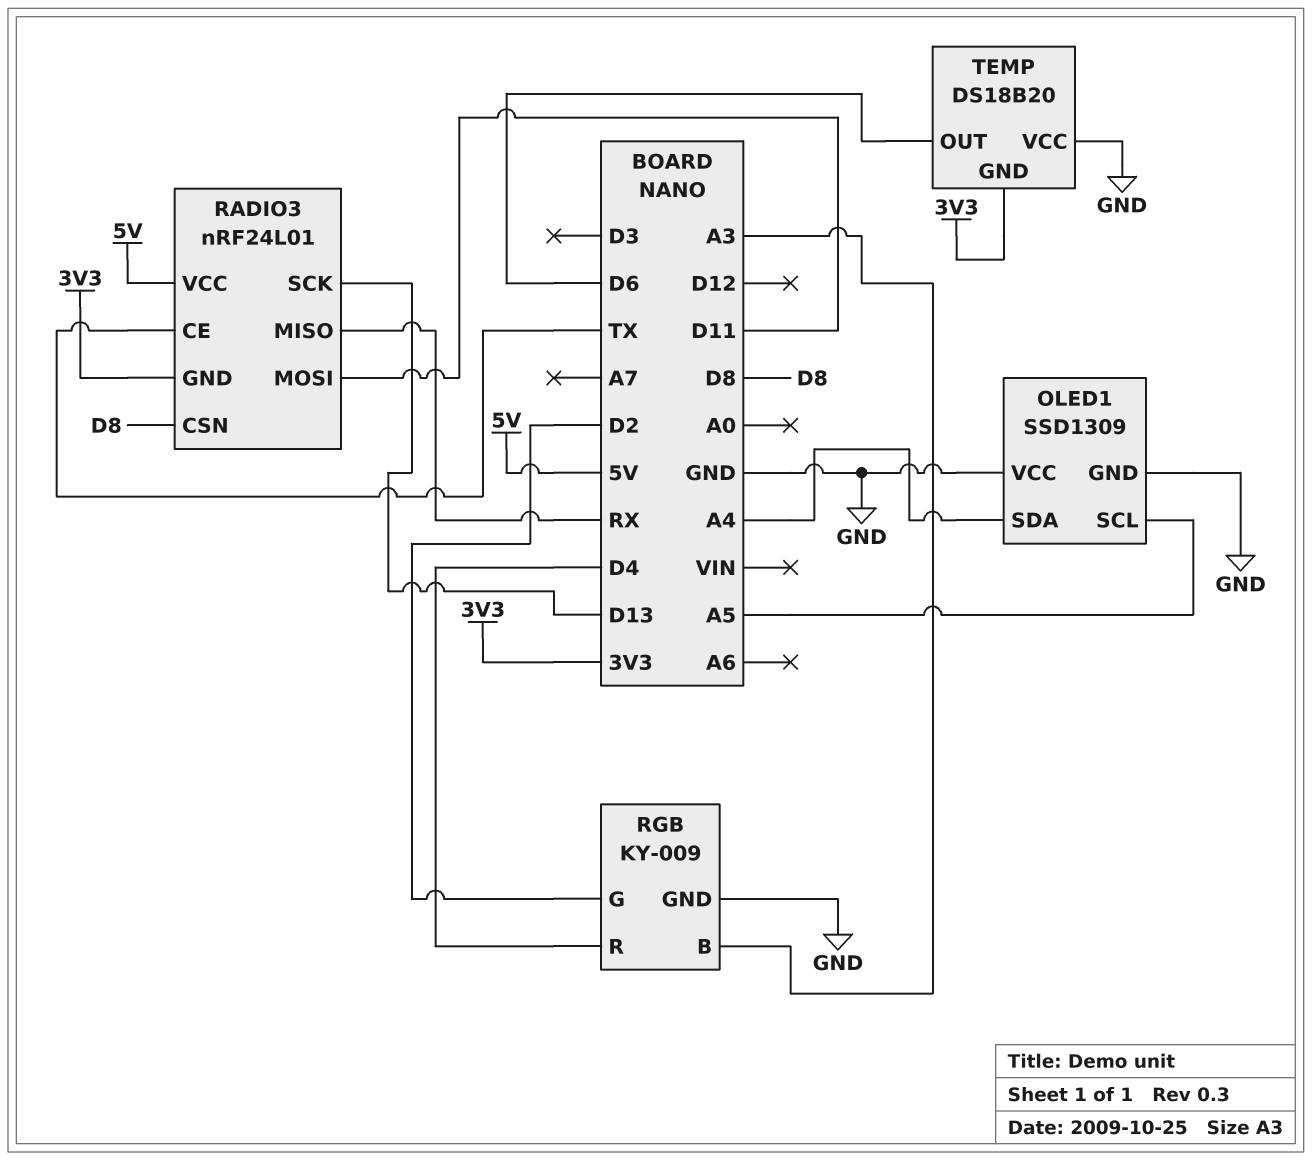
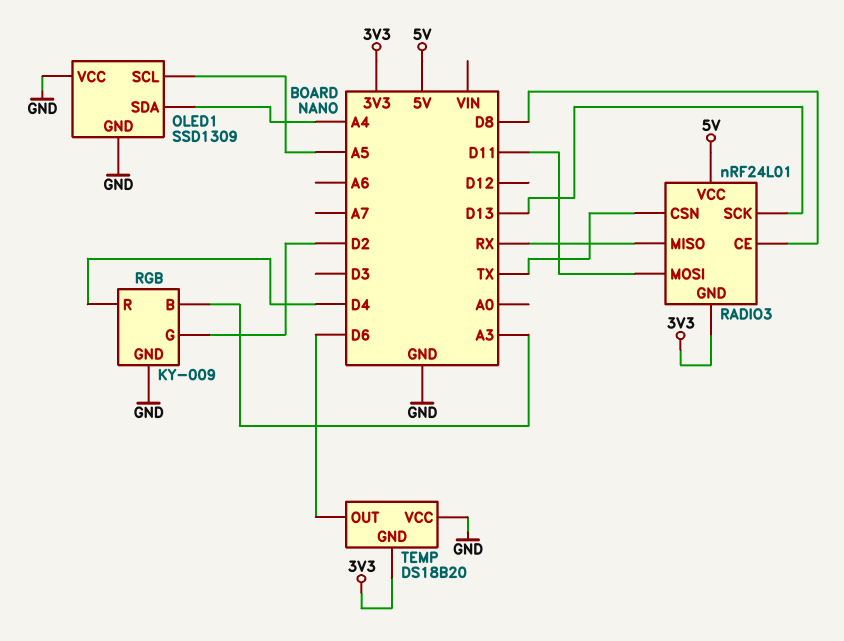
RADIO3 pin CE: TX -> D8
RADIO3 pin CSN: D8 -> TX

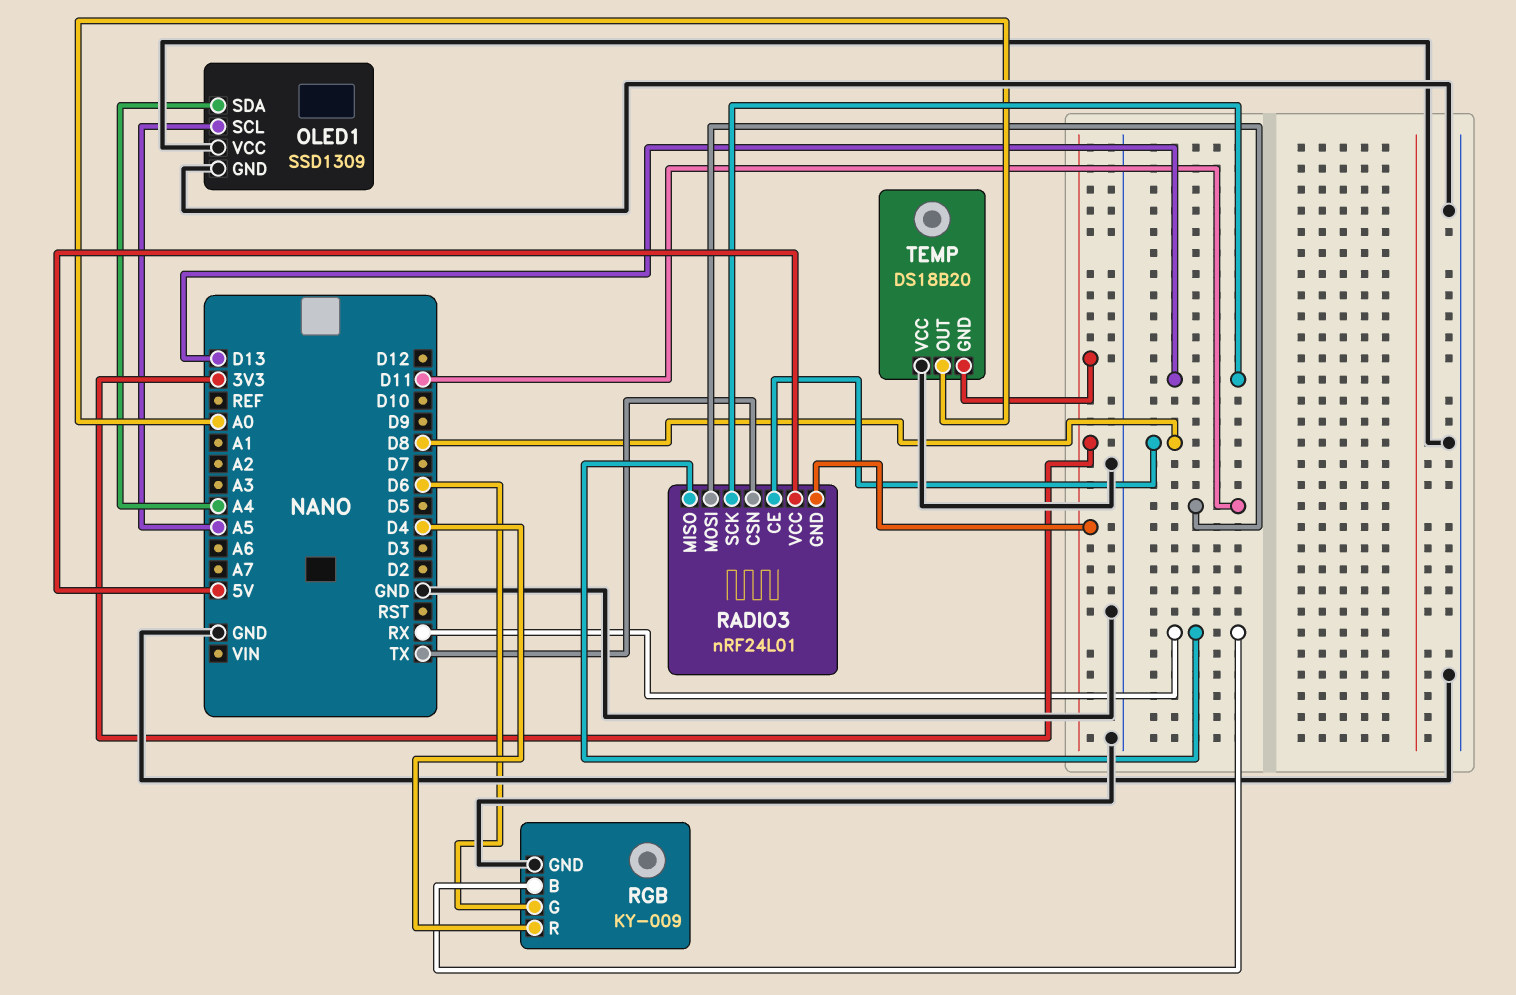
RGB pin B: A3 -> RX
RGB pin G: D2 -> D6
TEMP pin OUT: D6 -> A0

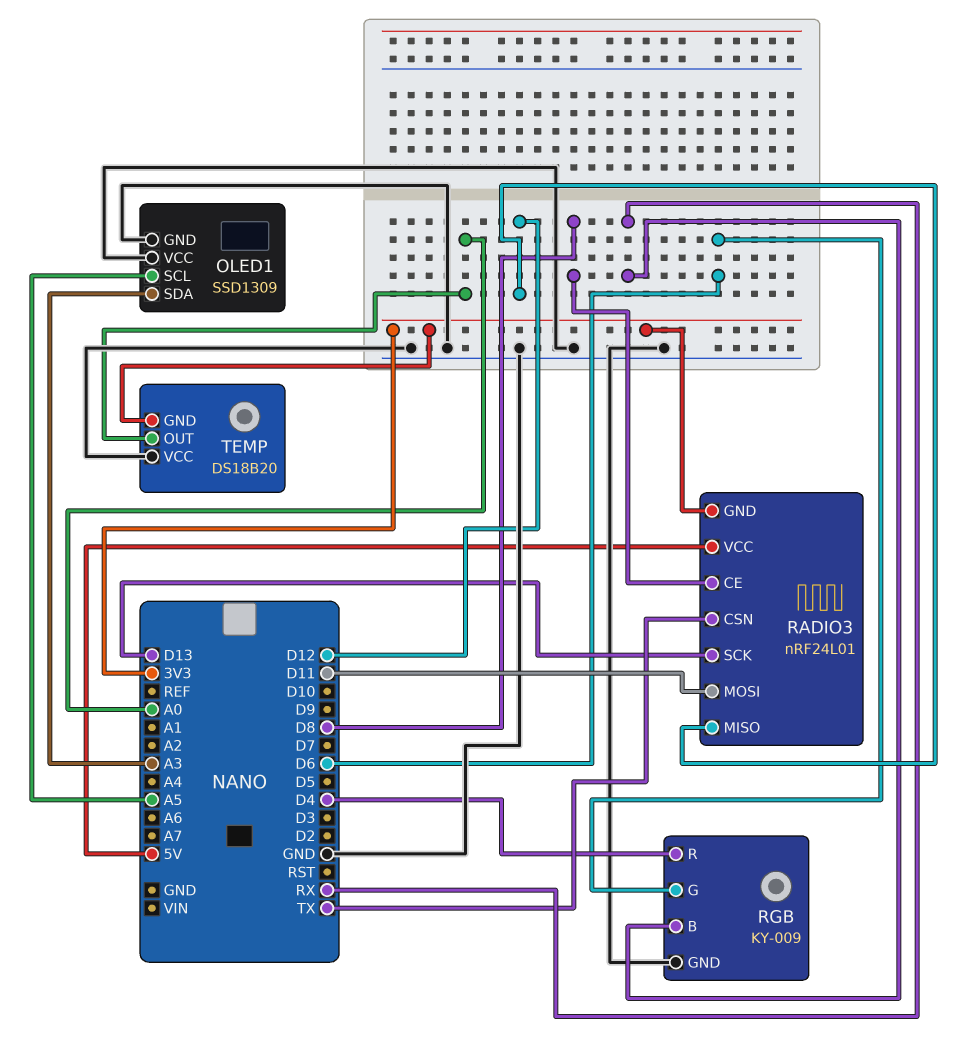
OLED1 pin SDA: A4 -> A3
RADIO3 pin MISO: RX -> D12

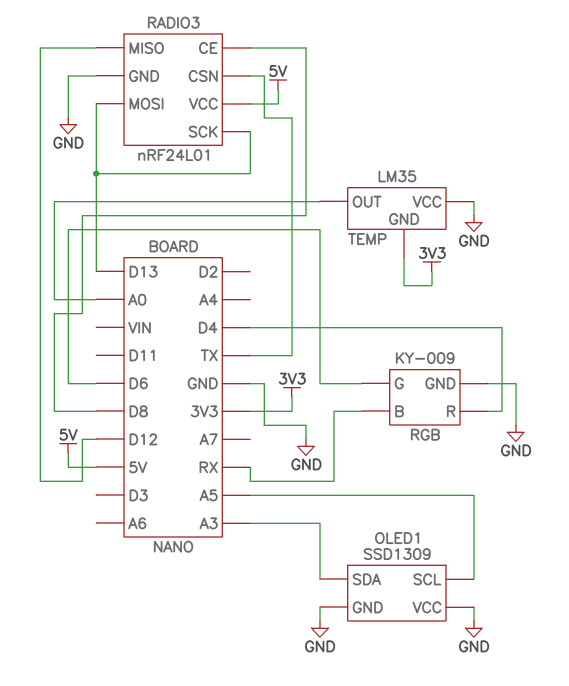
RADIO3 pin GND: 3V3 -> GND
RADIO3 pin MOSI: D11 -> D13
TEMP: DS18B20 -> LM35

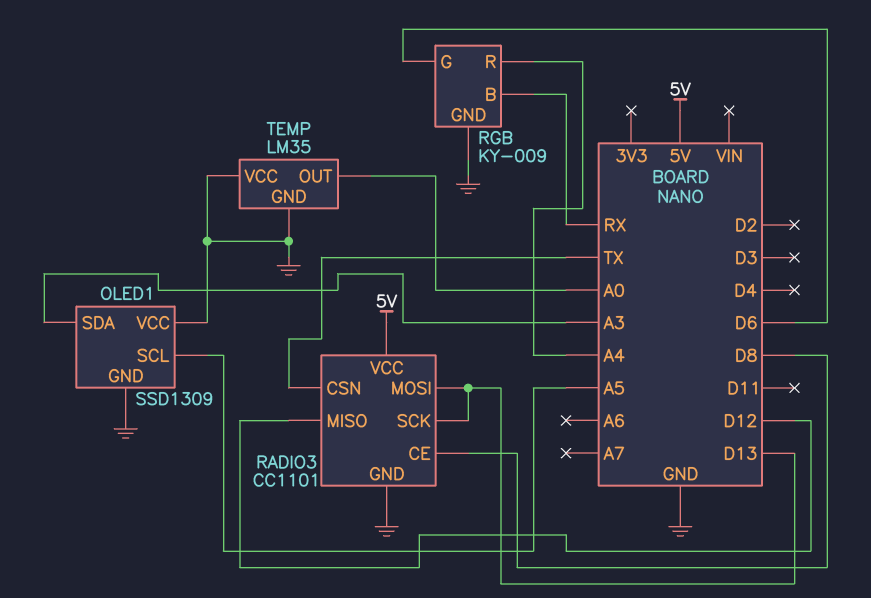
RADIO3: nRF24L01 -> CC1101
RGB pin R: D4 -> A4
TEMP pin GND: 3V3 -> GND

